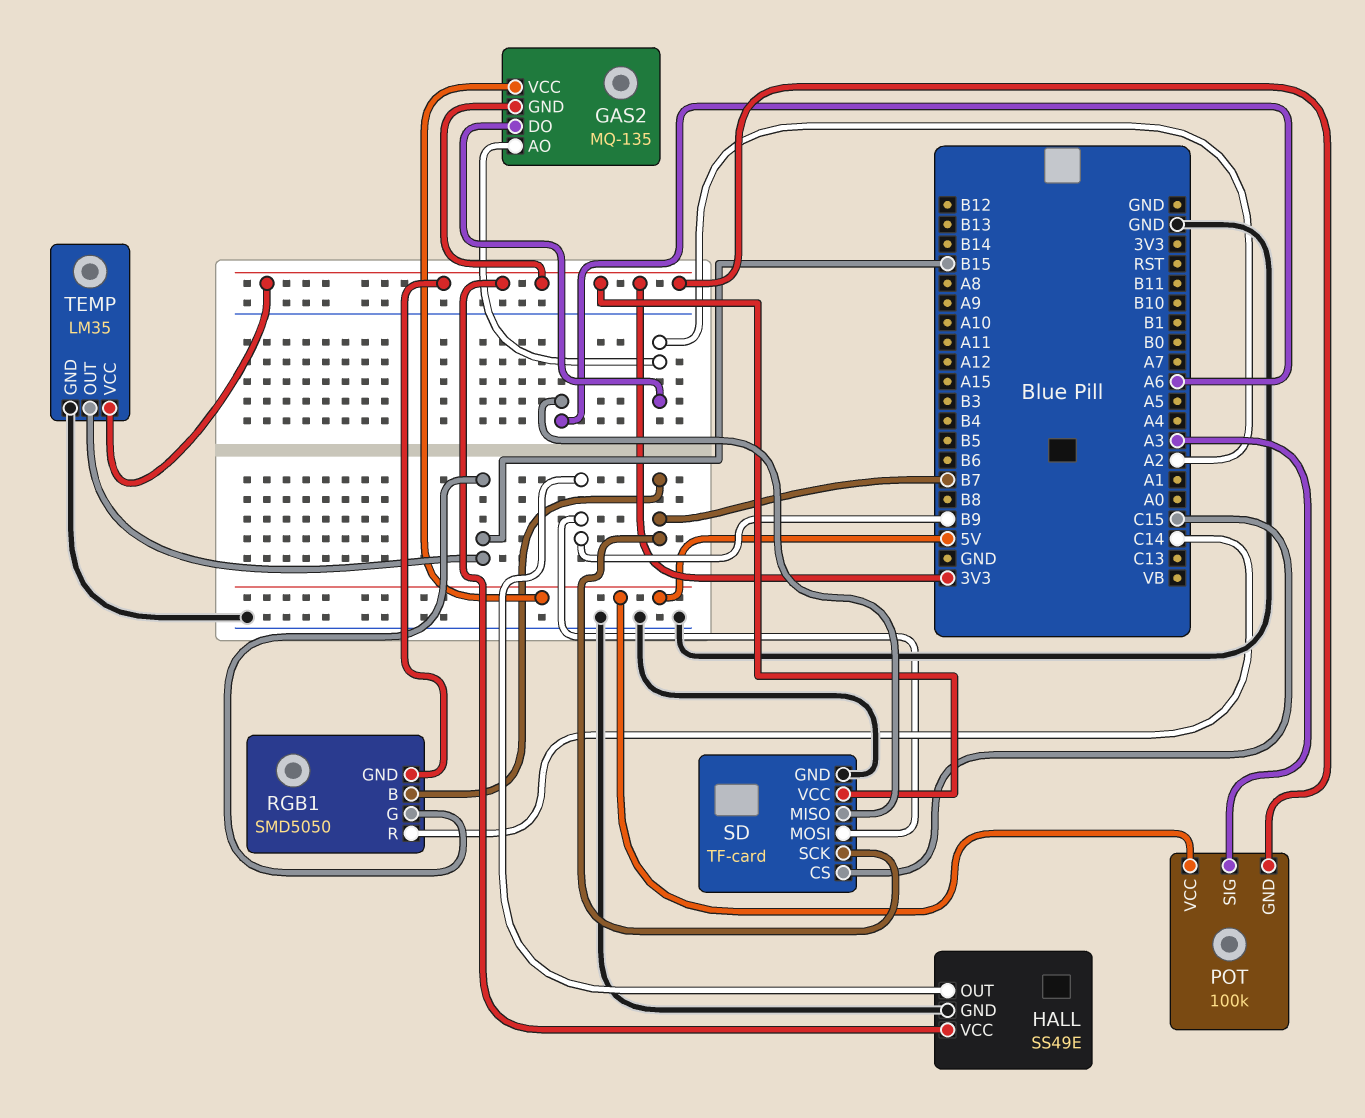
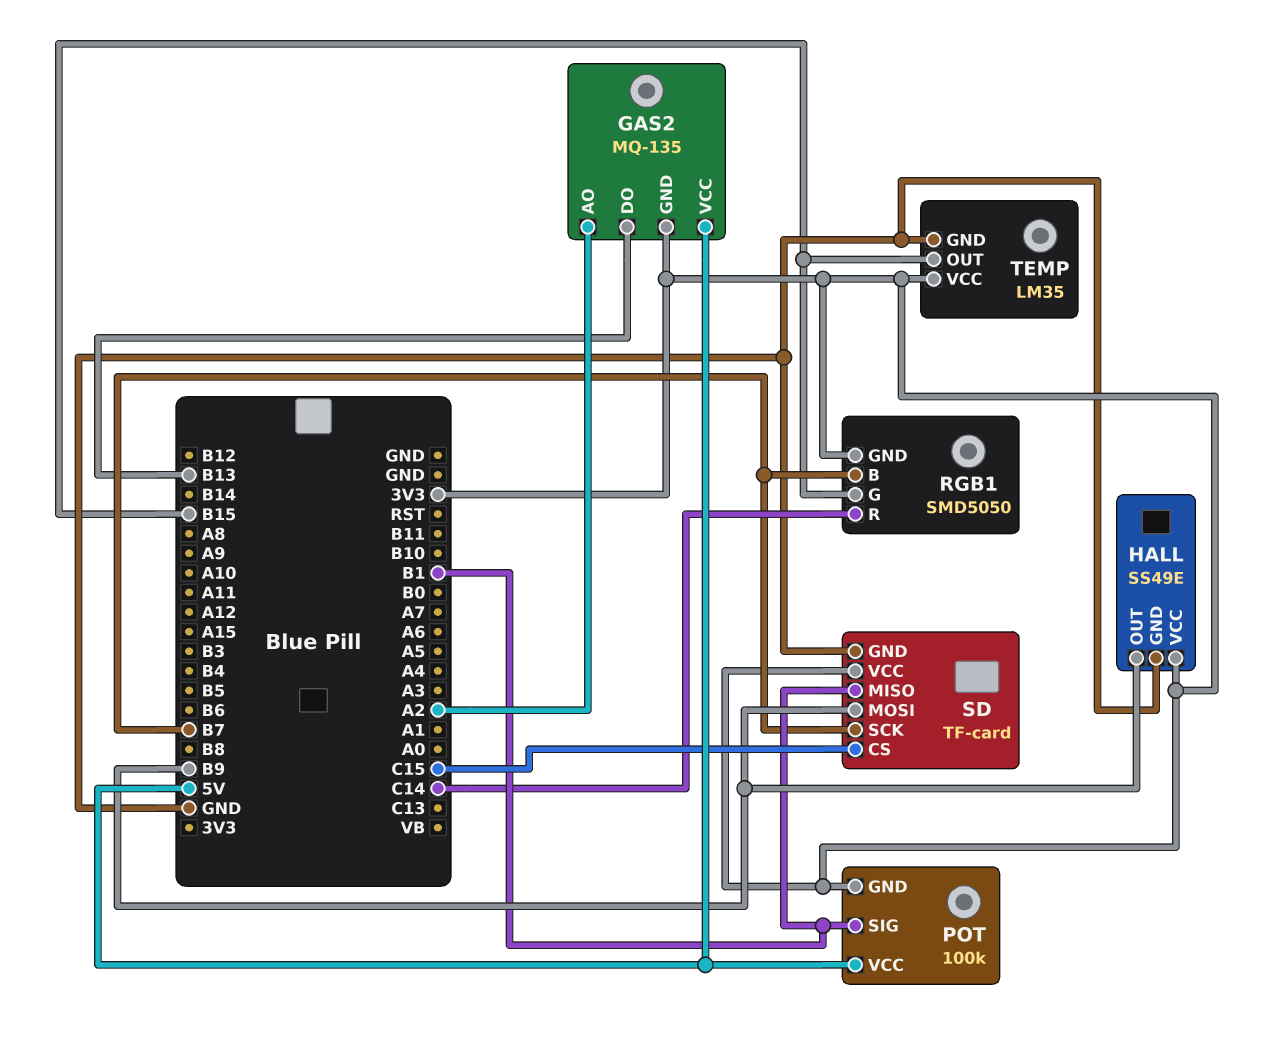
GAS2 pin DO: A2 -> B13
POT pin SIG: A3 -> B1
SD pin MISO: A6 -> B1

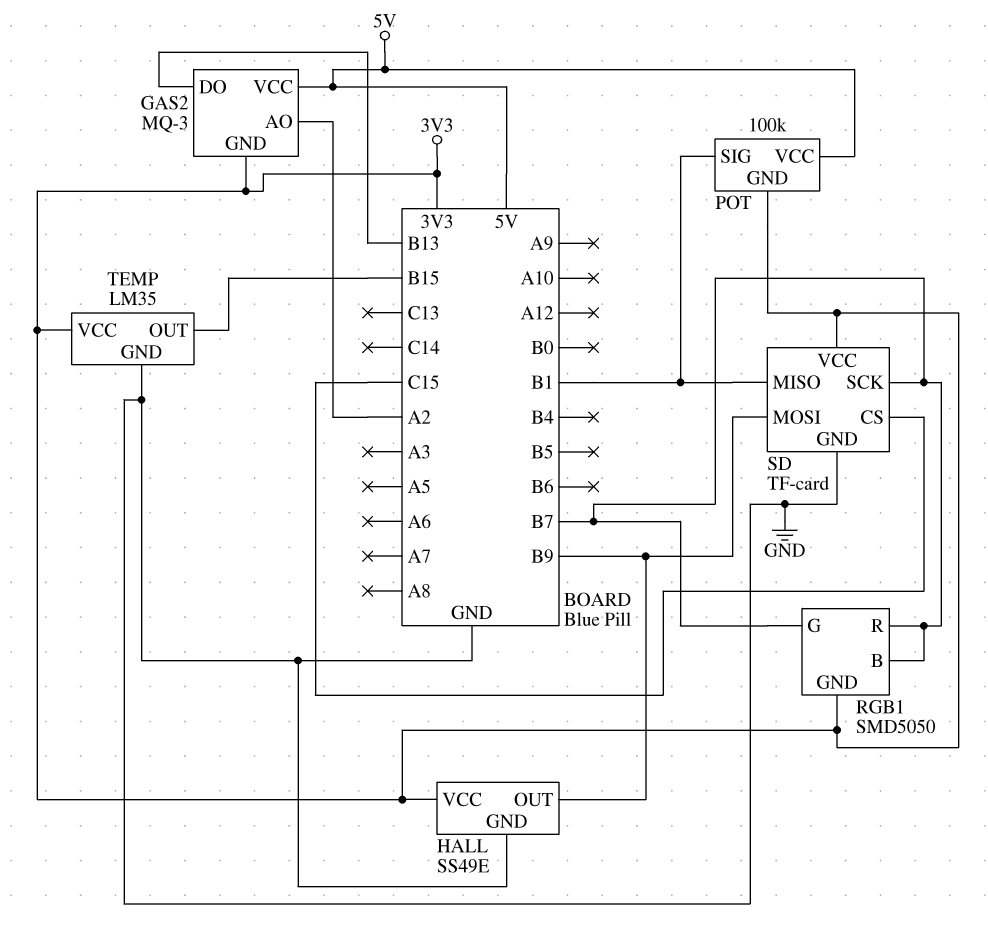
GAS2: MQ-135 -> MQ-3
RGB1 pin G: B15 -> B7
RGB1 pin R: C14 -> B7

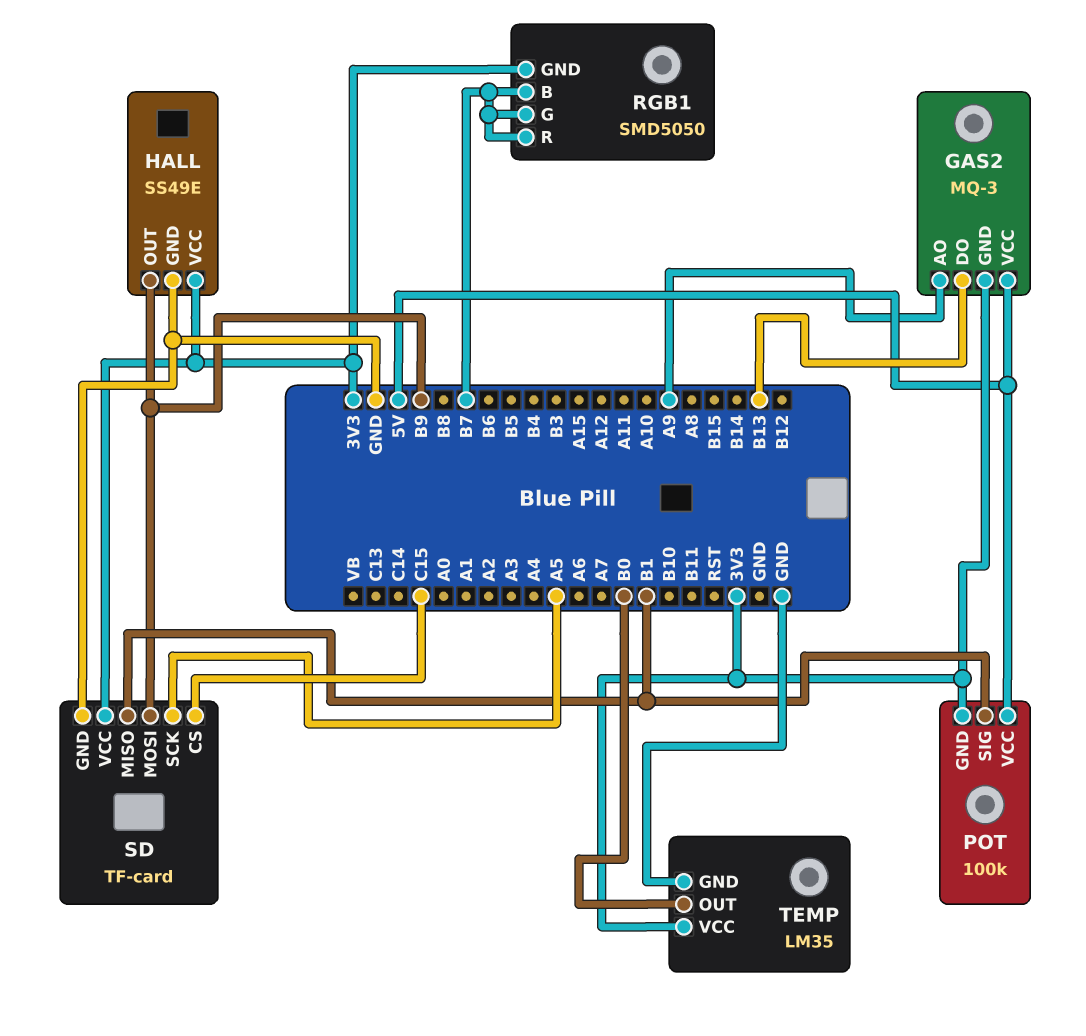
GAS2 pin AO: A2 -> A9
SD pin SCK: B7 -> A5
TEMP pin OUT: B15 -> B0

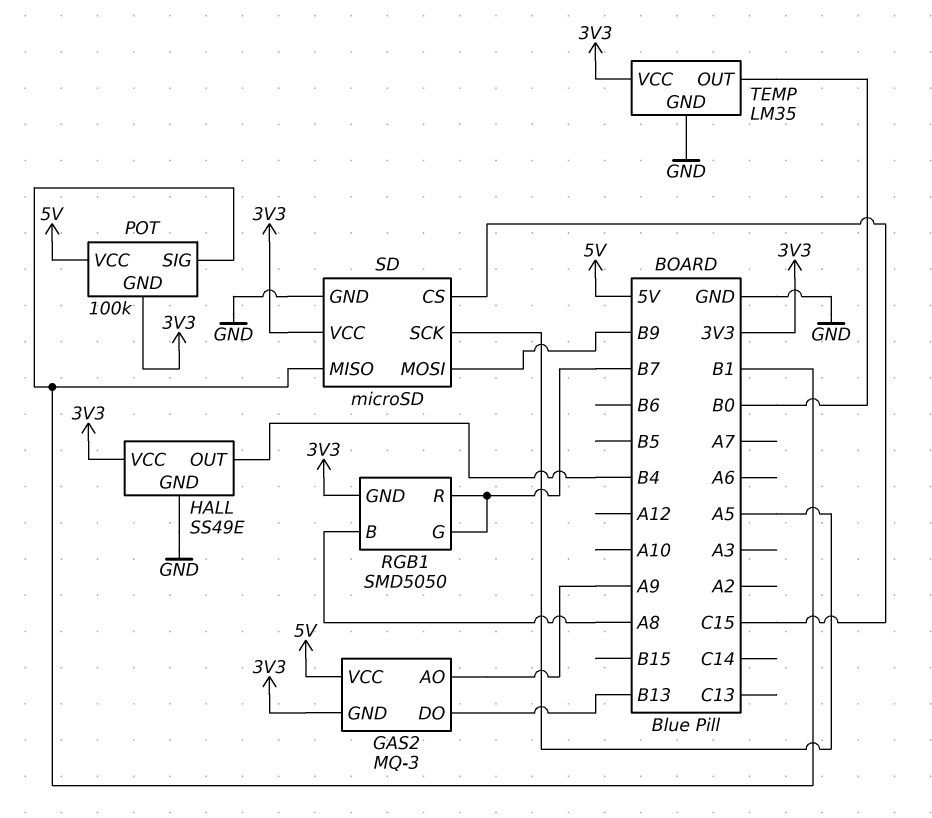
HALL pin OUT: B9 -> B4
RGB1 pin B: B7 -> A8
SD: TF-card -> microSD

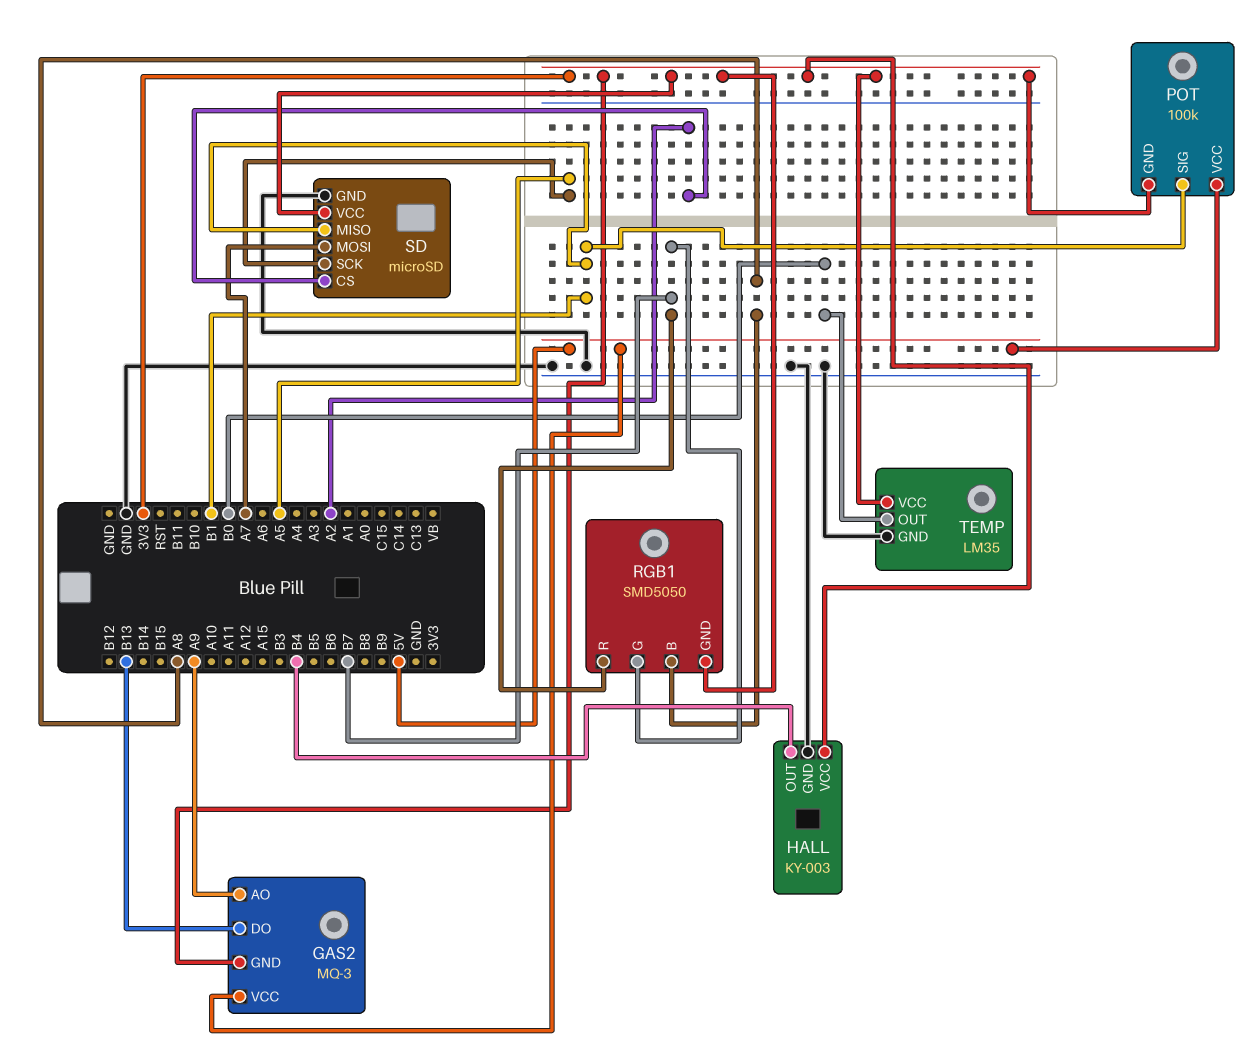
HALL: SS49E -> KY-003
SD pin CS: C15 -> A2
SD pin MOSI: B9 -> A7

